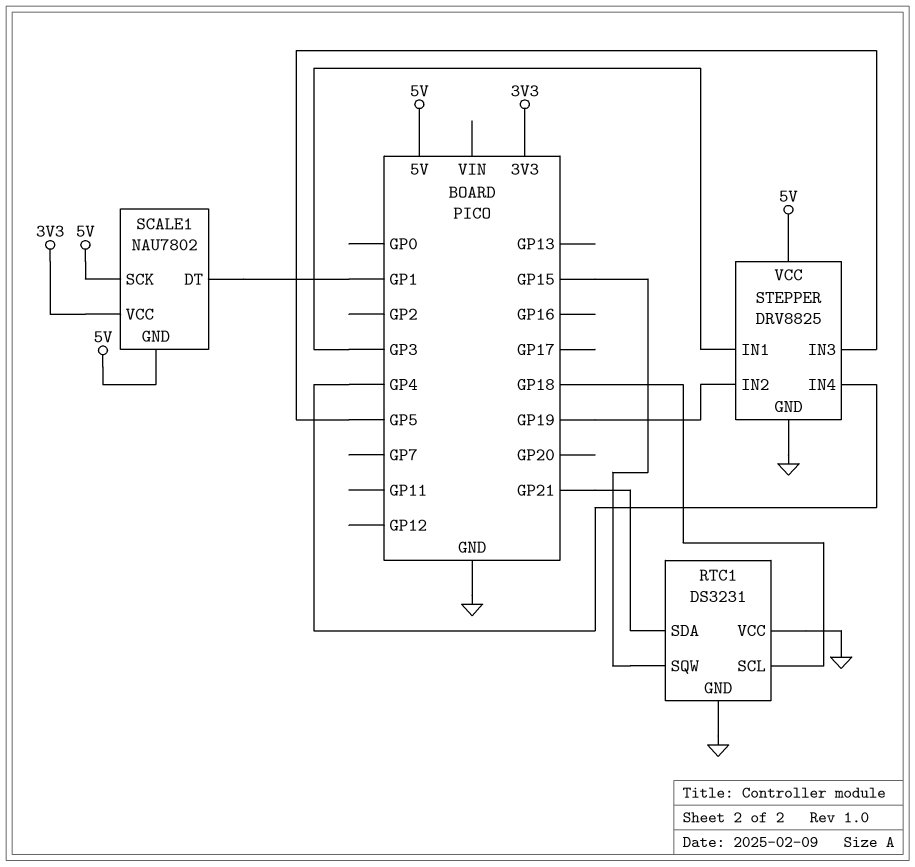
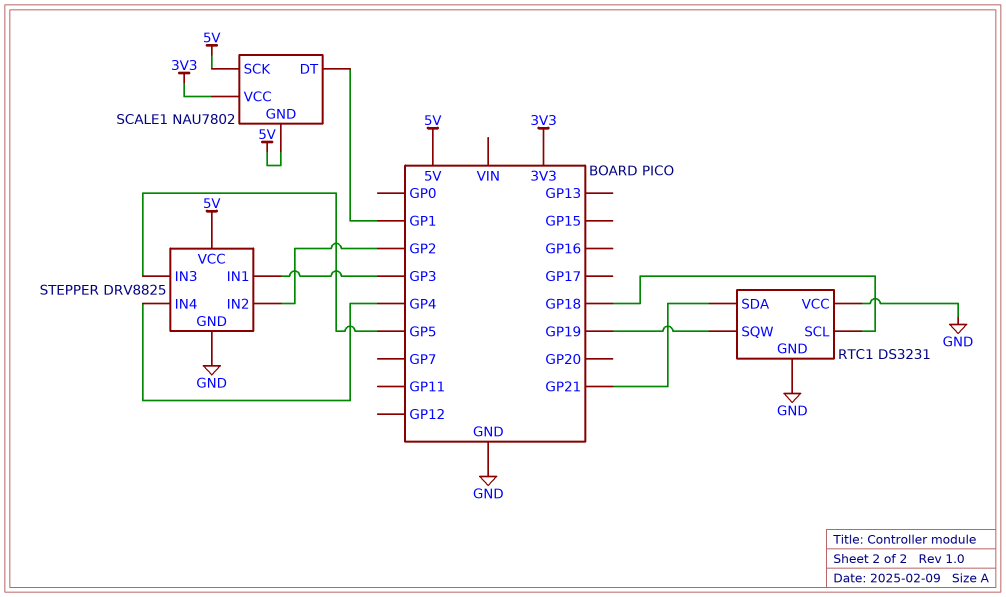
RTC1 pin SQW: GP15 -> GP19
STEPPER pin IN2: GP19 -> GP2

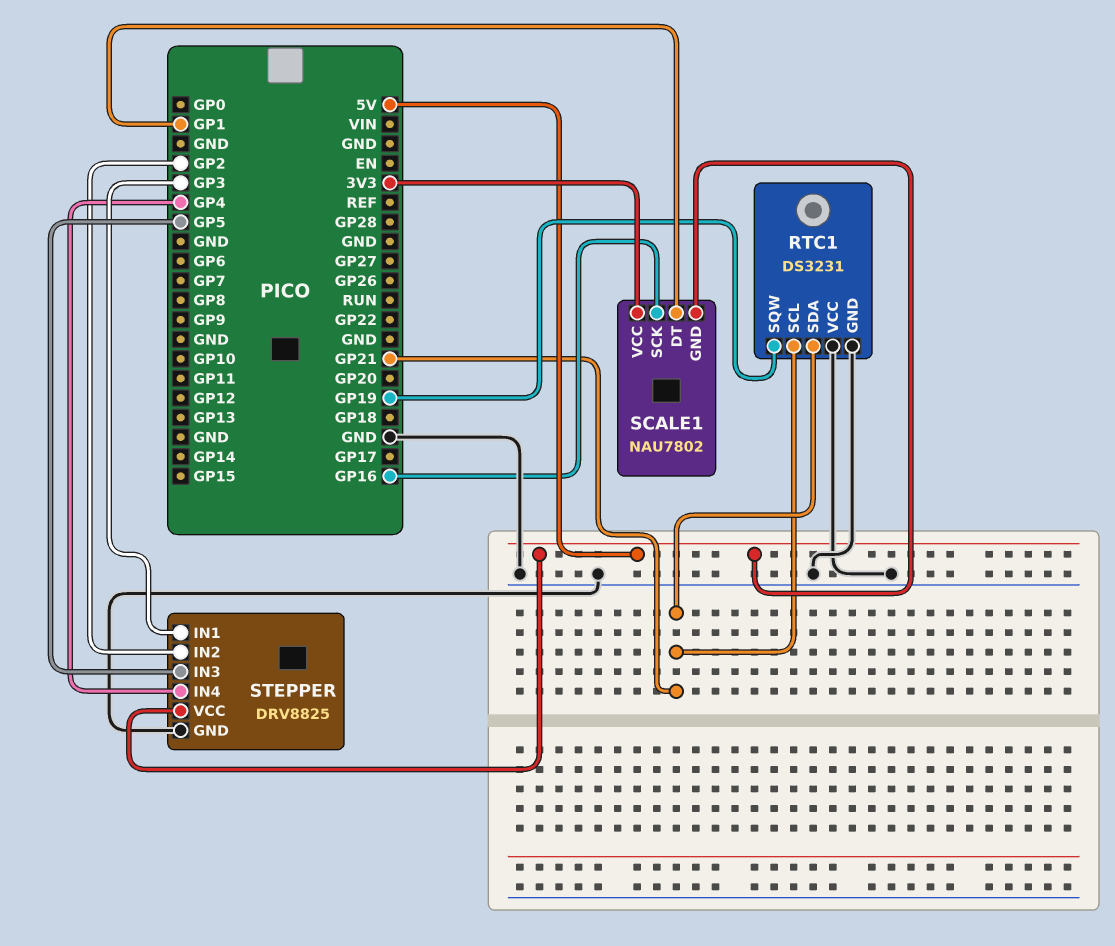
RTC1 pin SCL: GP18 -> GP21
SCALE1 pin SCK: 5V -> GP16

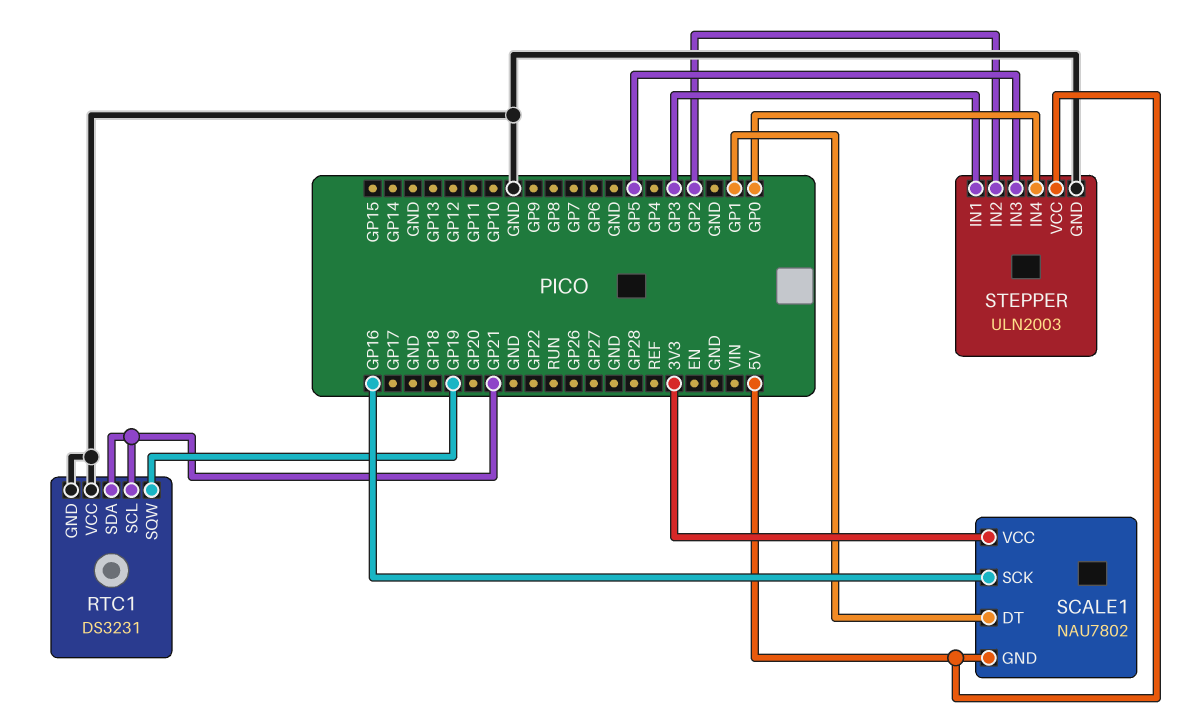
STEPPER: DRV8825 -> ULN2003
STEPPER pin IN4: GP4 -> GP0

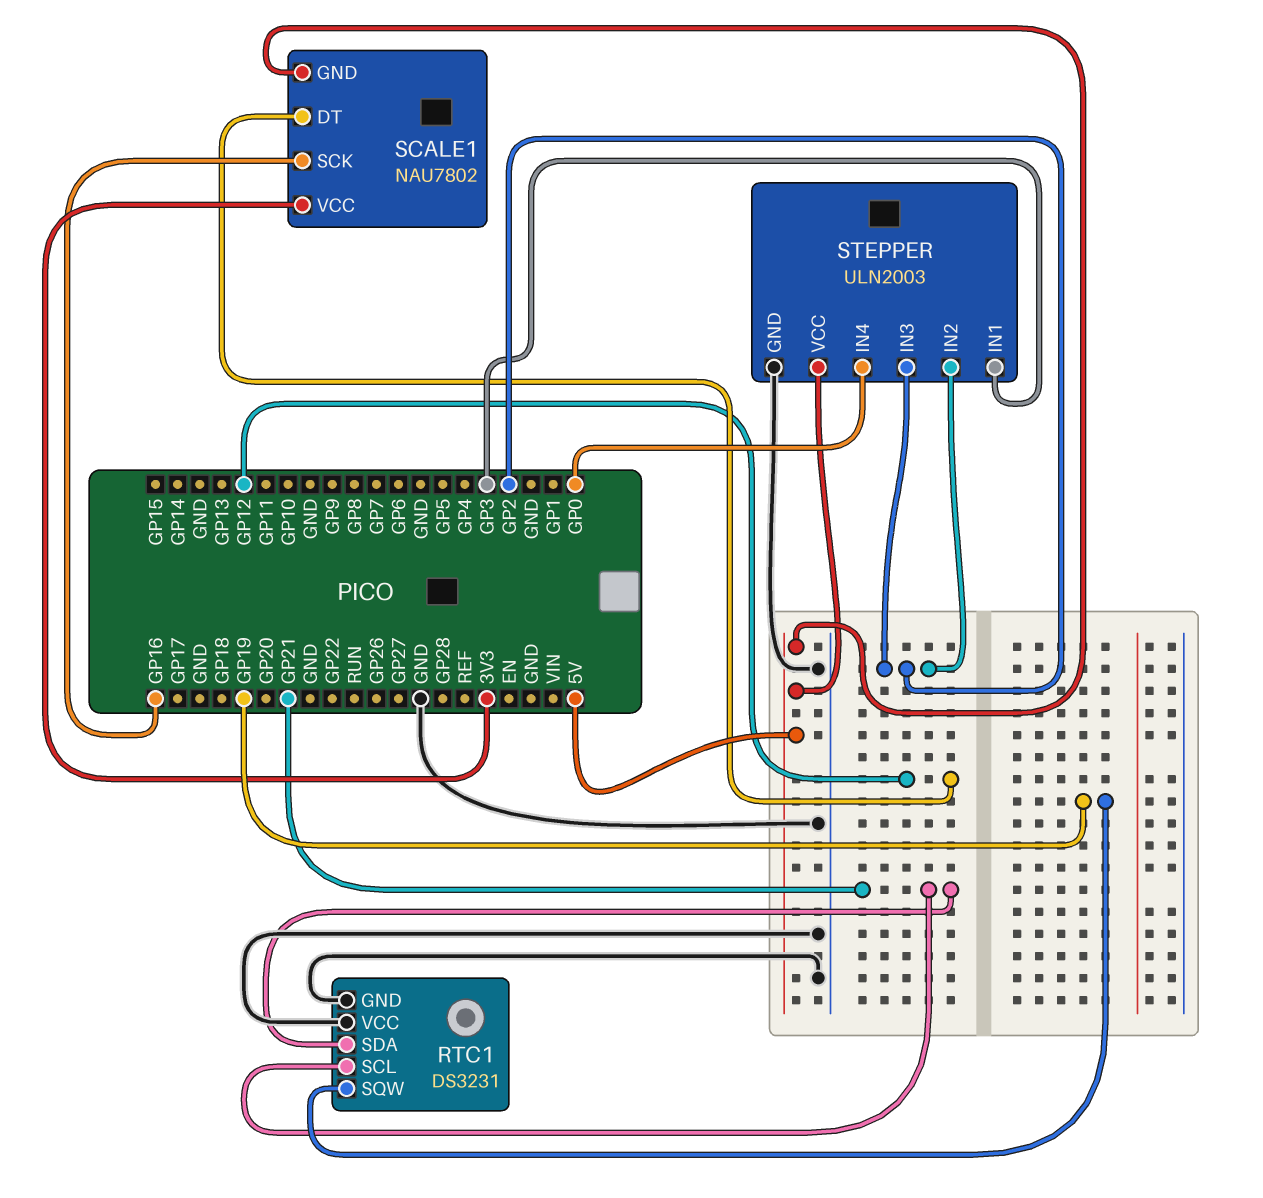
SCALE1 pin DT: GP1 -> GP12
STEPPER pin IN3: GP5 -> GP2

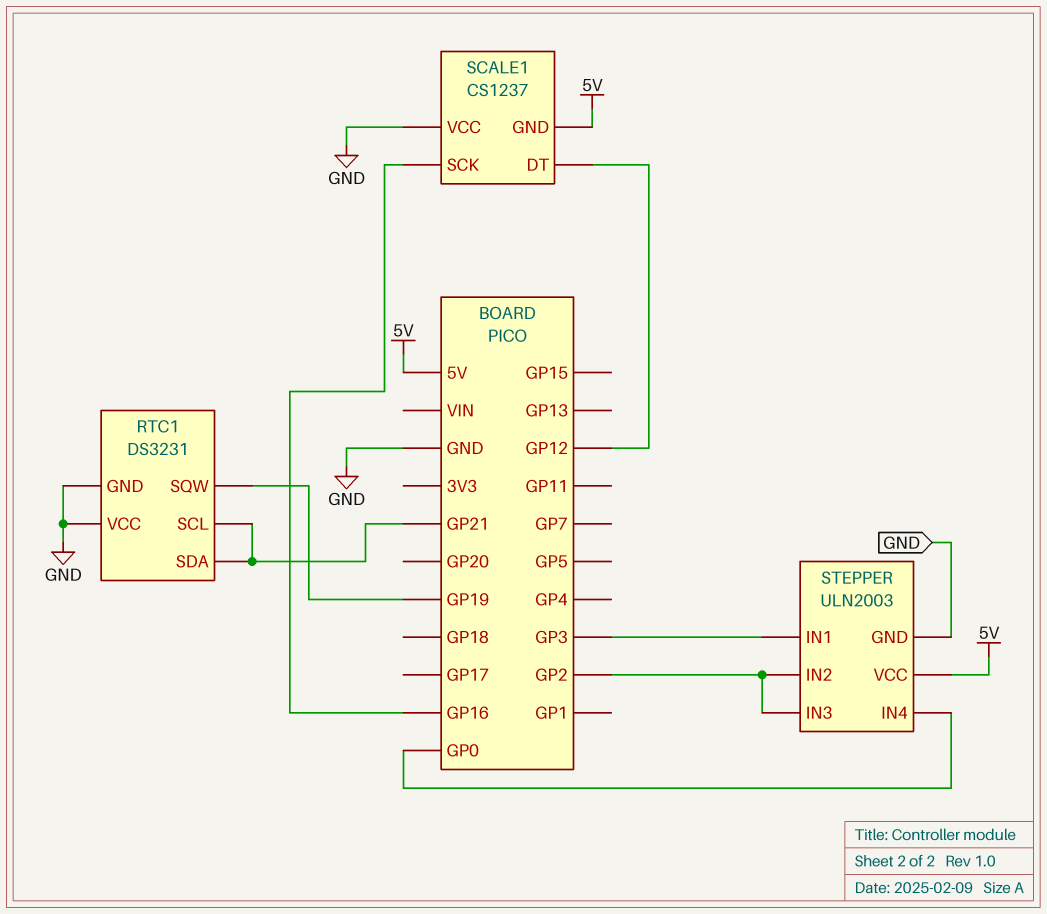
SCALE1: NAU7802 -> CS1237
SCALE1 pin VCC: 3V3 -> GND

